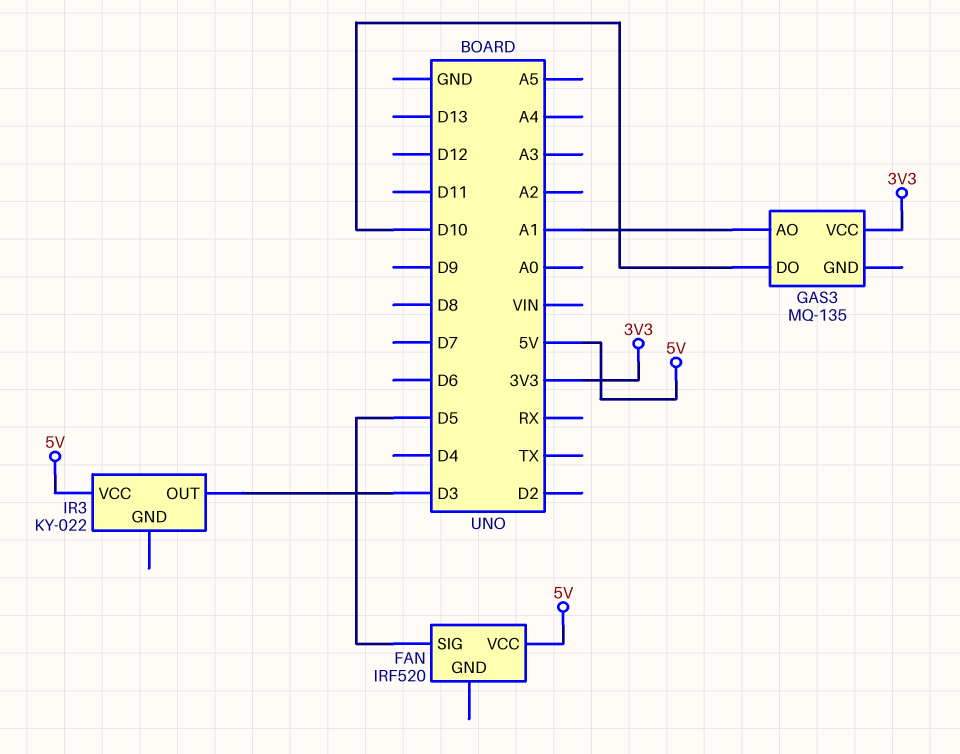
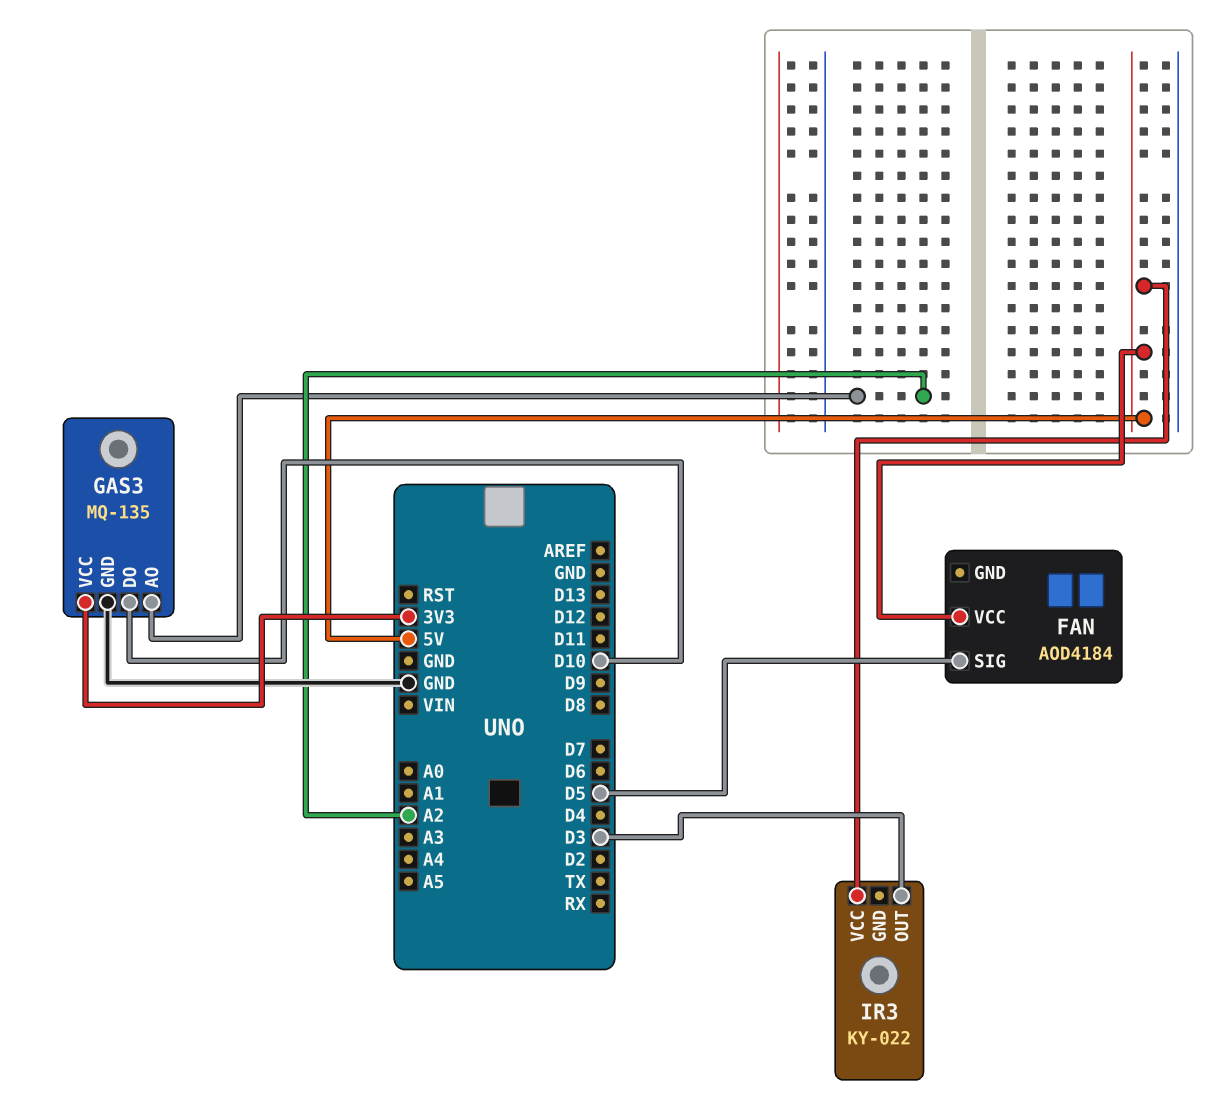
FAN: IRF520 -> AOD4184
GAS3 pin AO: A1 -> A2
GAS3 pin GND: none -> GND

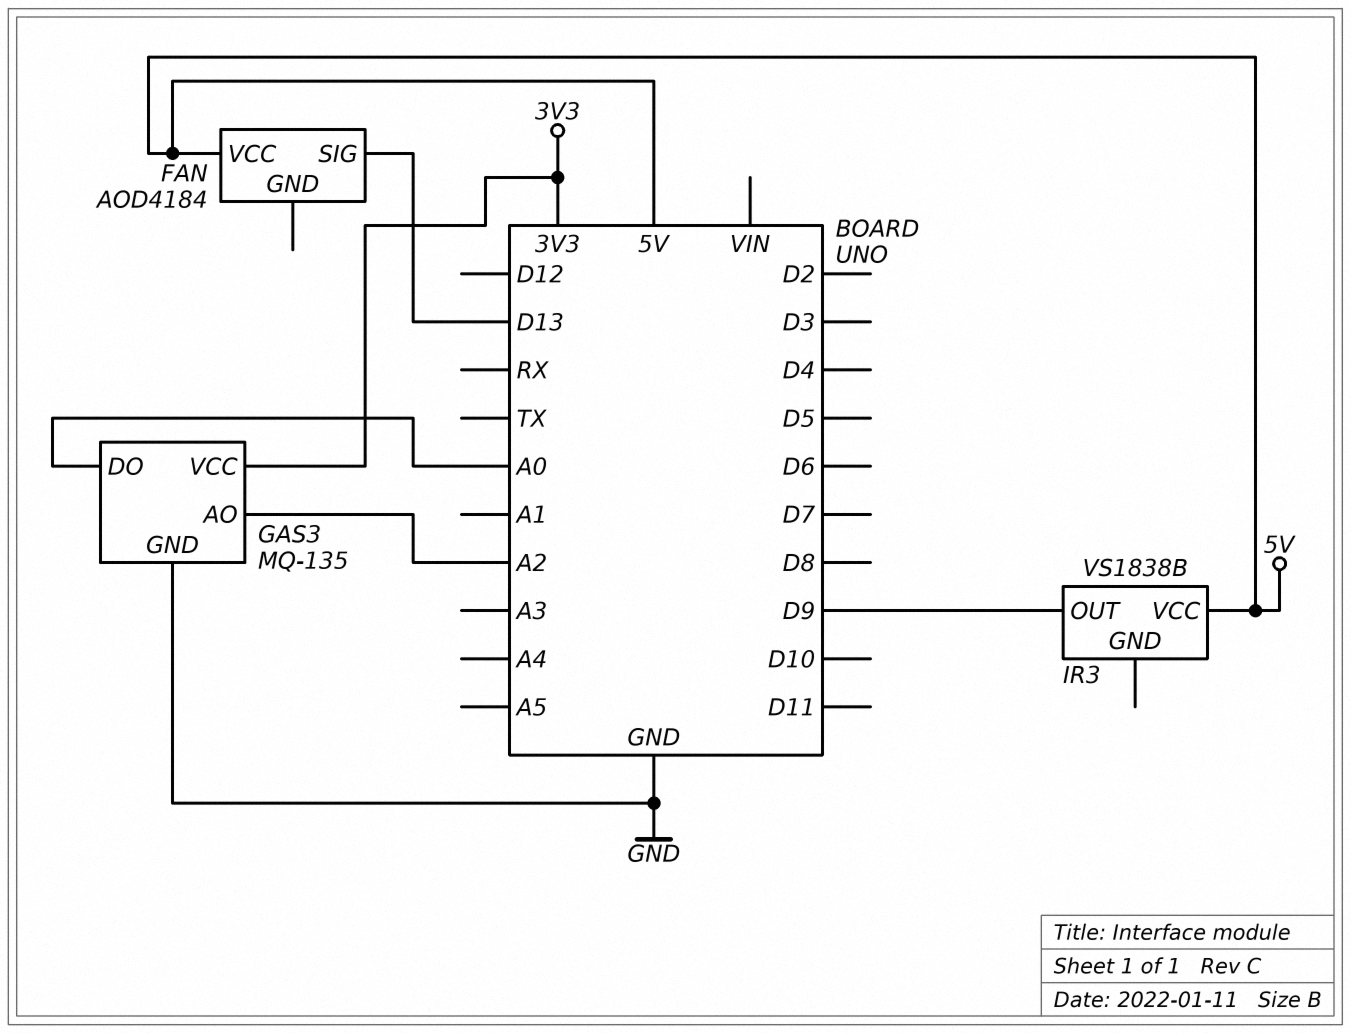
FAN pin SIG: D5 -> D13
GAS3 pin DO: D10 -> A0
IR3: KY-022 -> VS1838B
IR3 pin OUT: D3 -> D9

